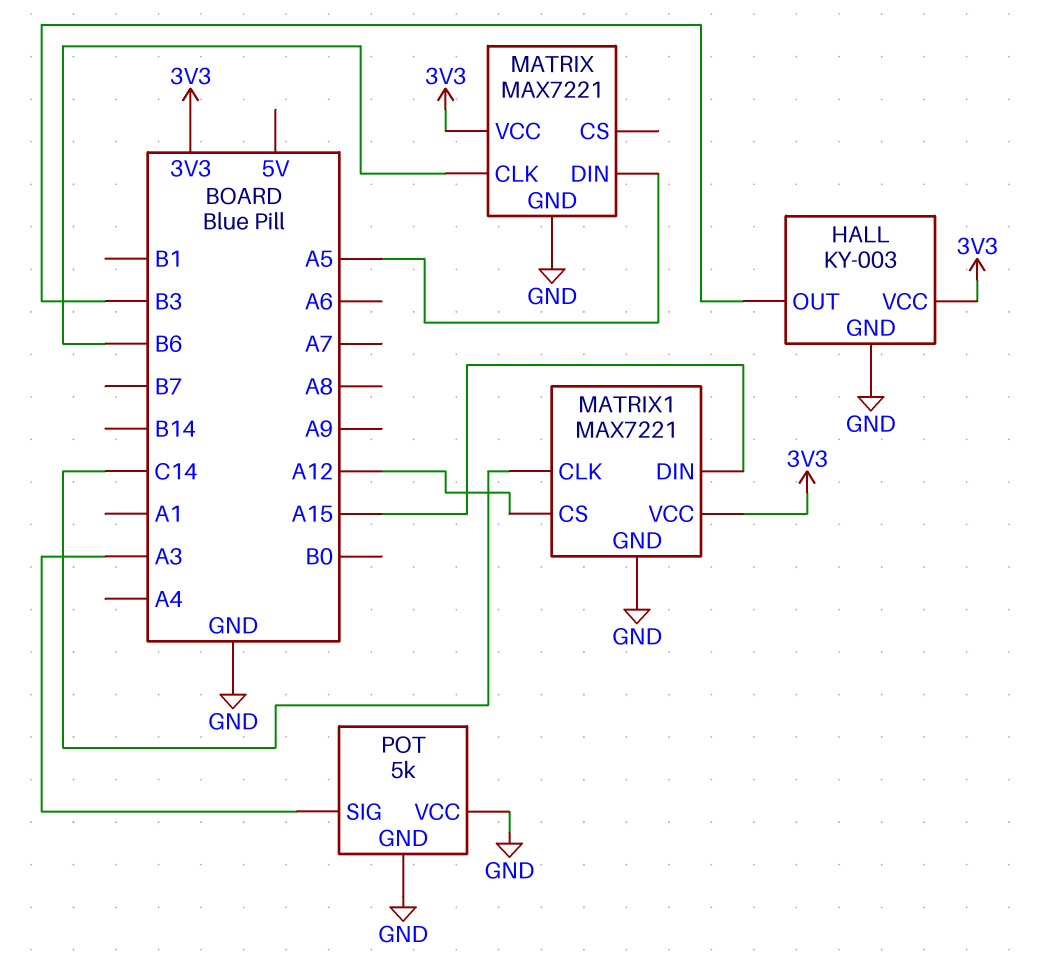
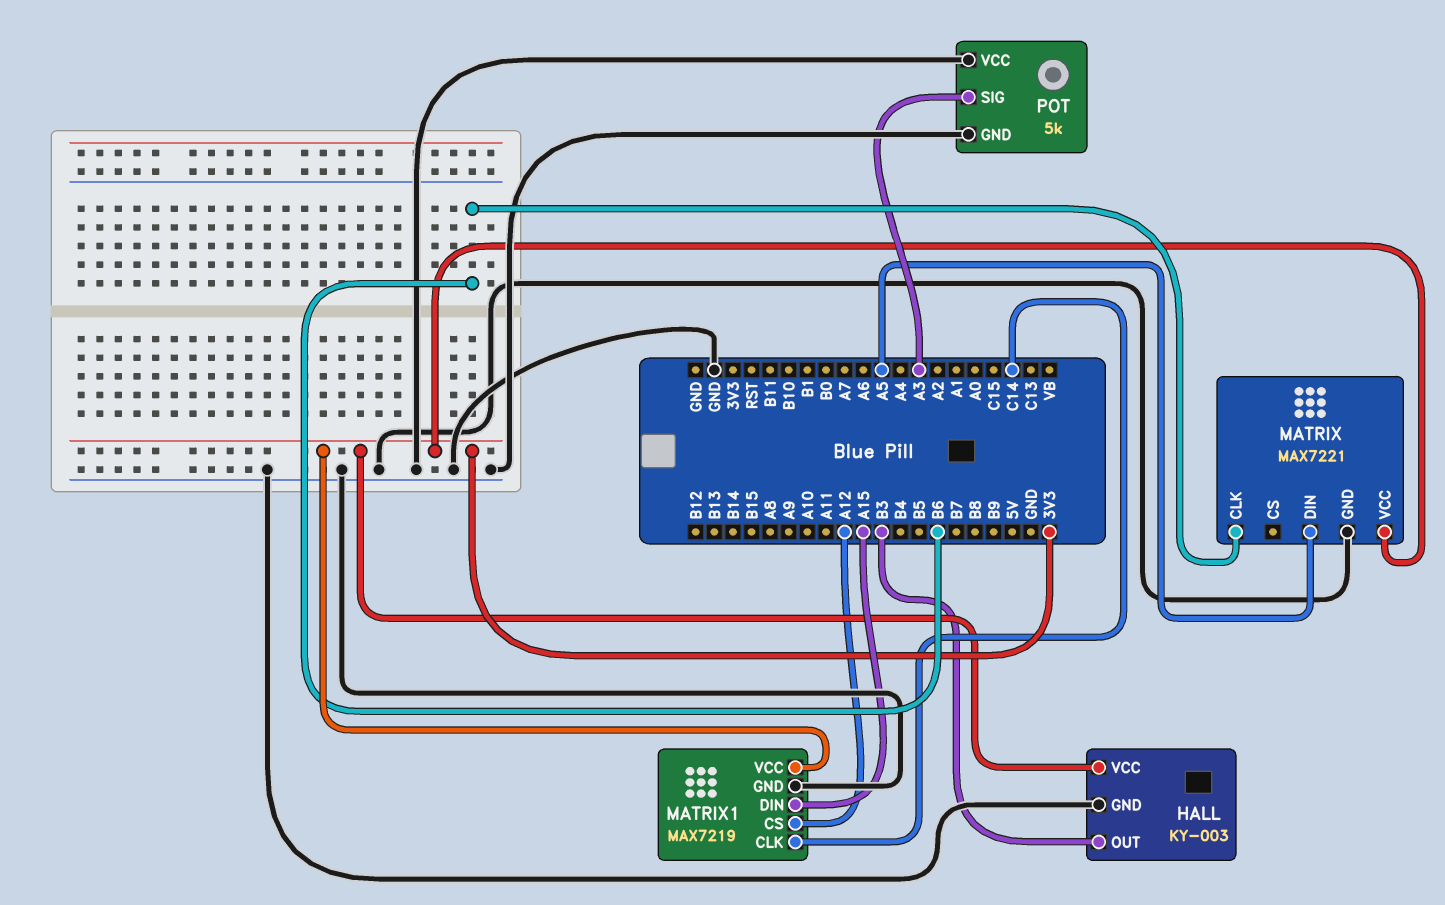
MATRIX1: MAX7221 -> MAX7219

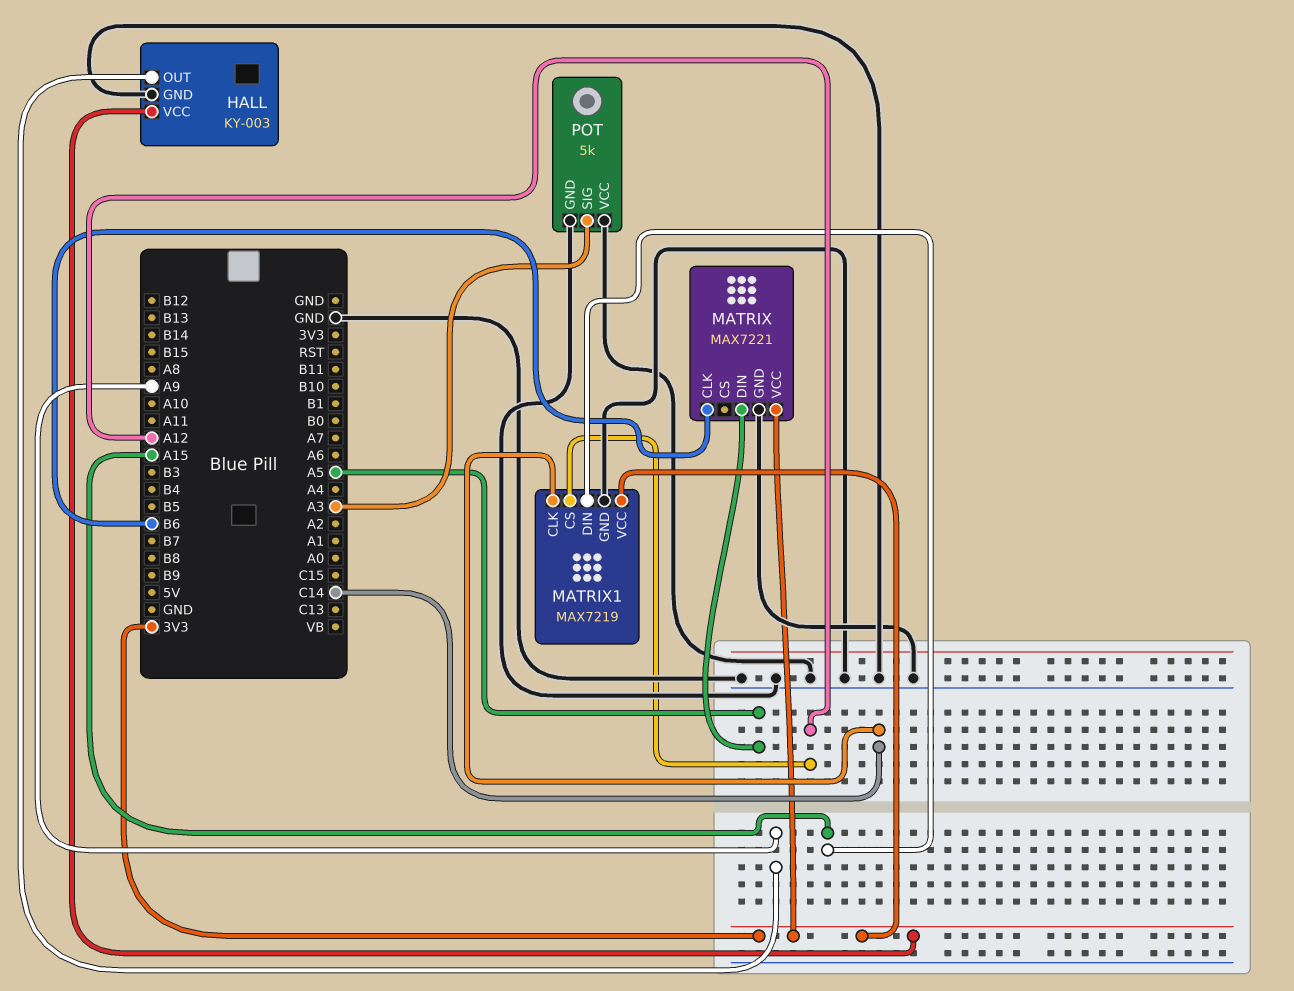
HALL pin OUT: B3 -> A9

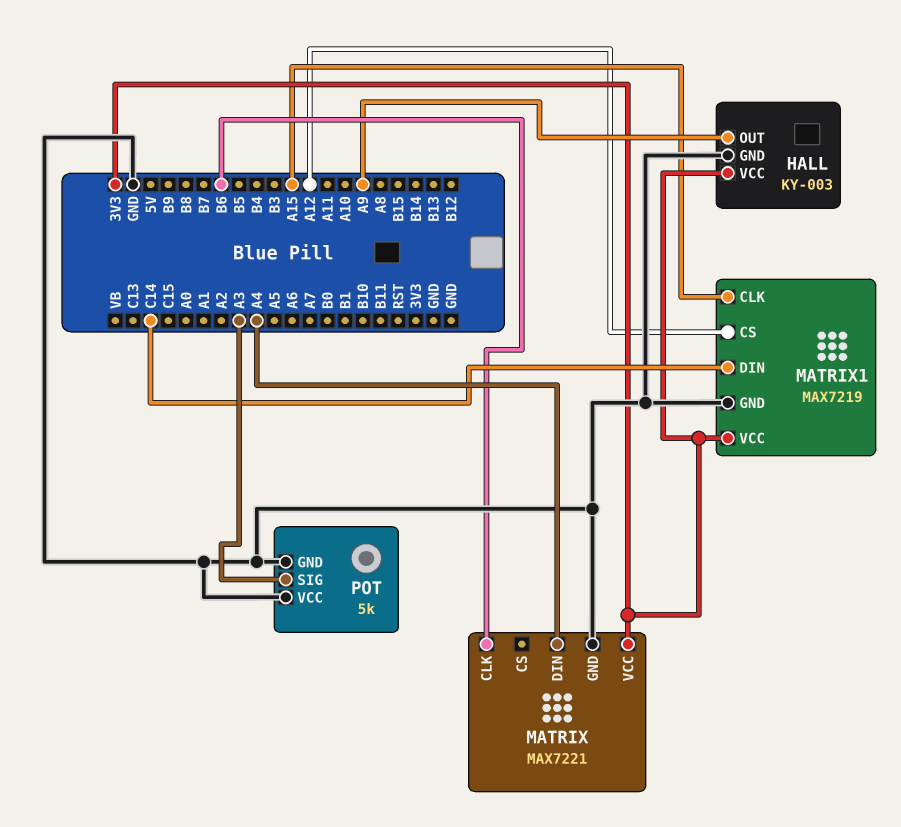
MATRIX pin DIN: A5 -> A4
MATRIX1 pin CLK: C14 -> A15
MATRIX1 pin DIN: A15 -> C14

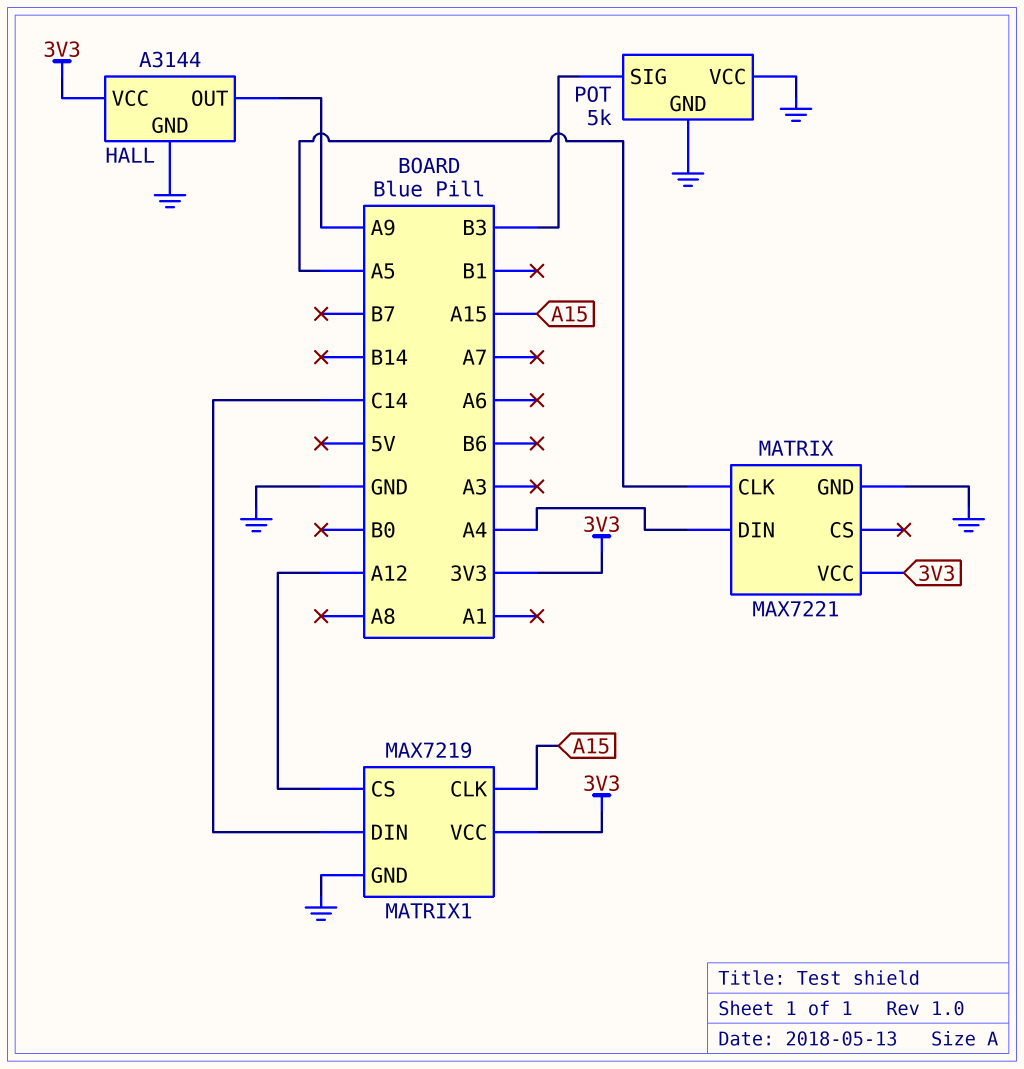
HALL: KY-003 -> A3144
MATRIX pin CLK: B6 -> A5
POT pin SIG: A3 -> B3

